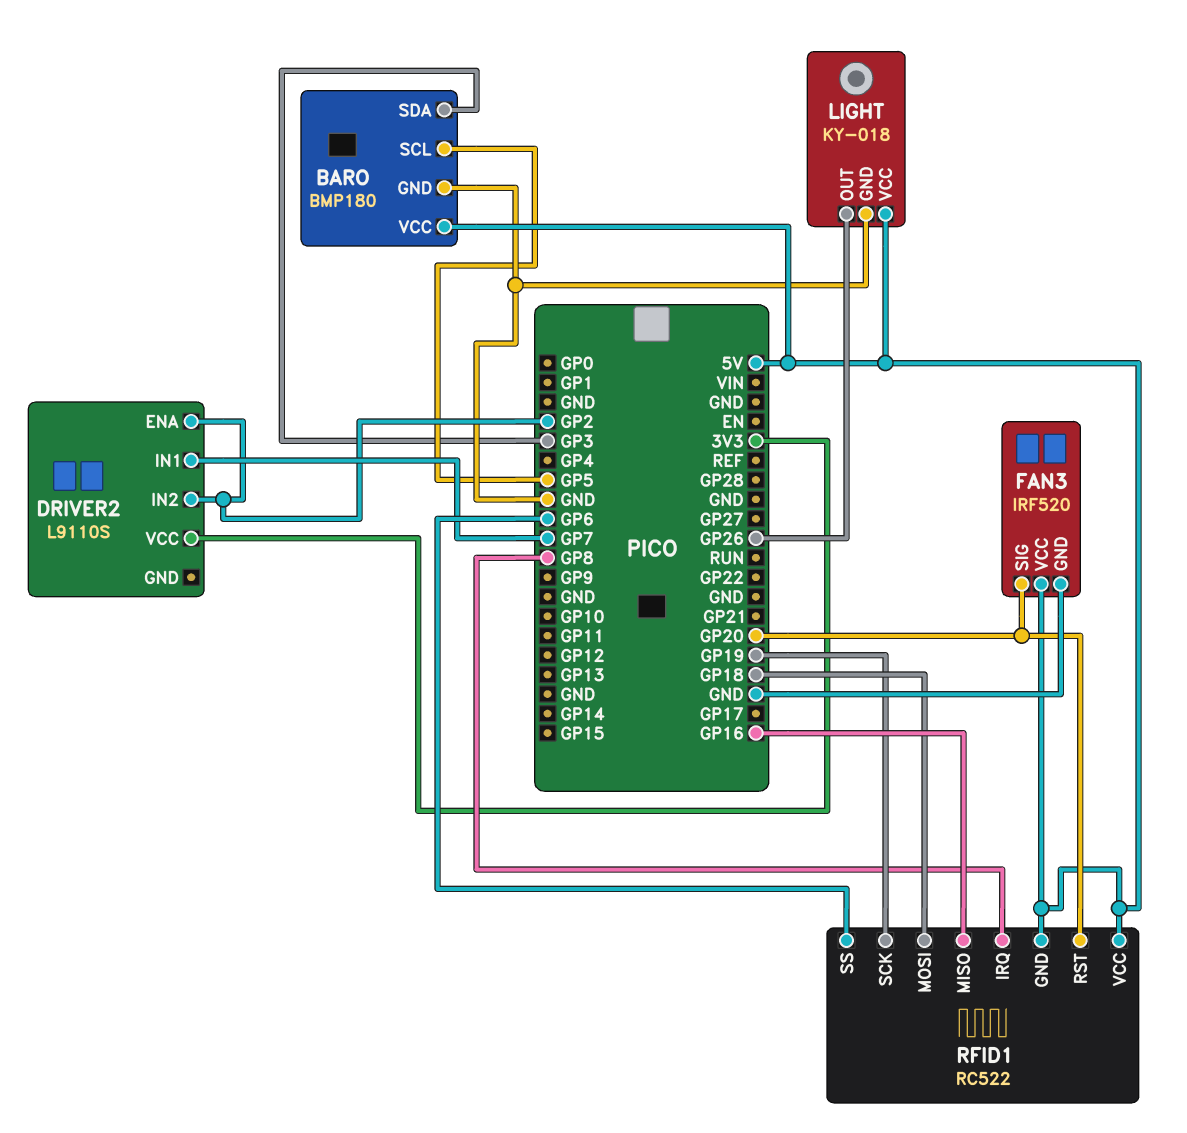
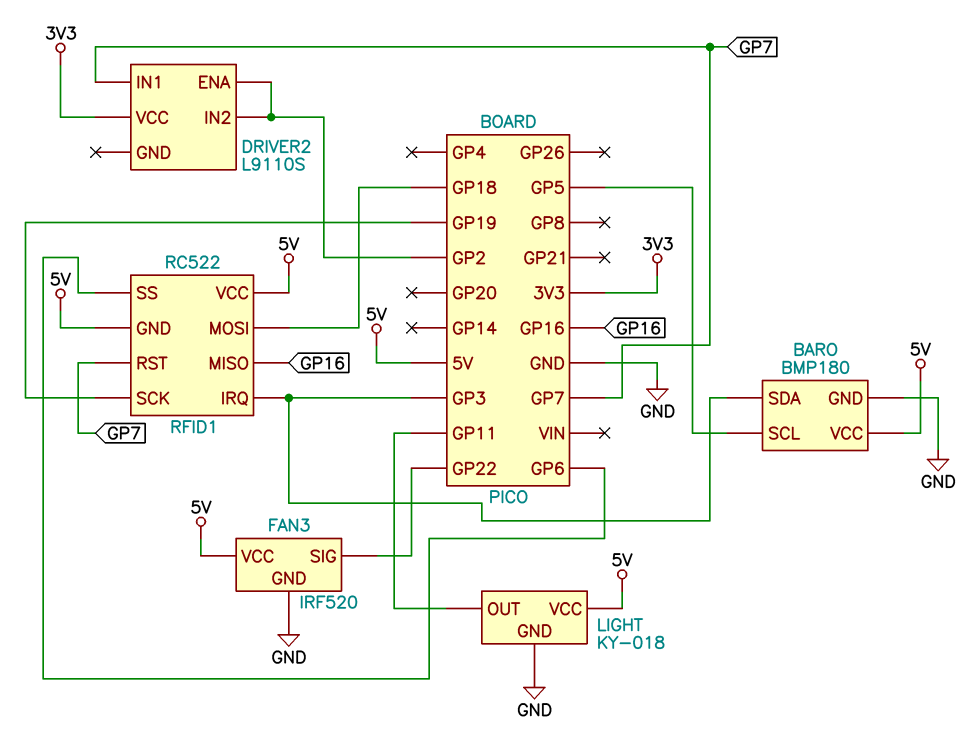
FAN3 pin SIG: GP20 -> GP22
LIGHT pin OUT: GP26 -> GP11
RFID1 pin IRQ: GP8 -> GP3
RFID1 pin RST: GP20 -> GP7

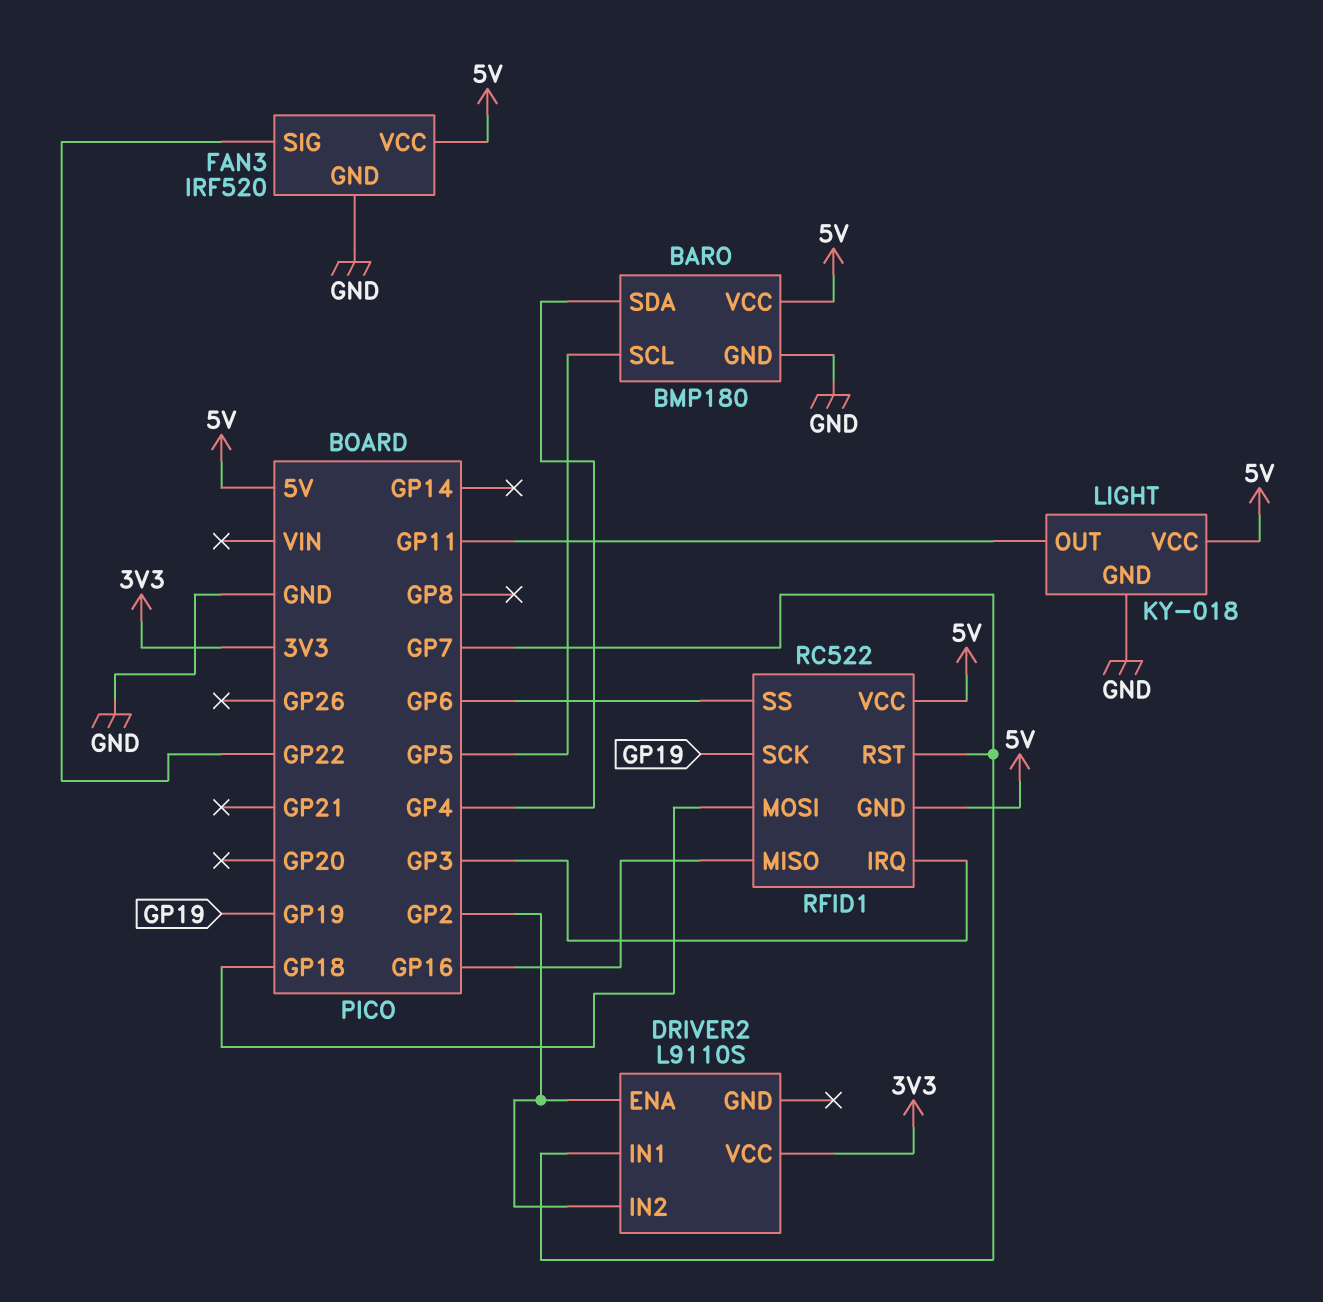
BARO pin SDA: GP3 -> GP4

